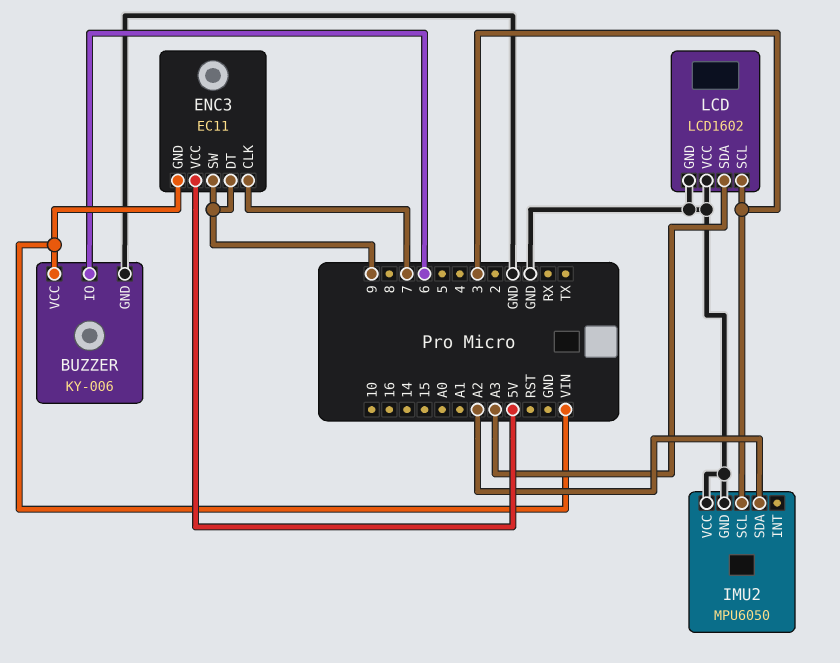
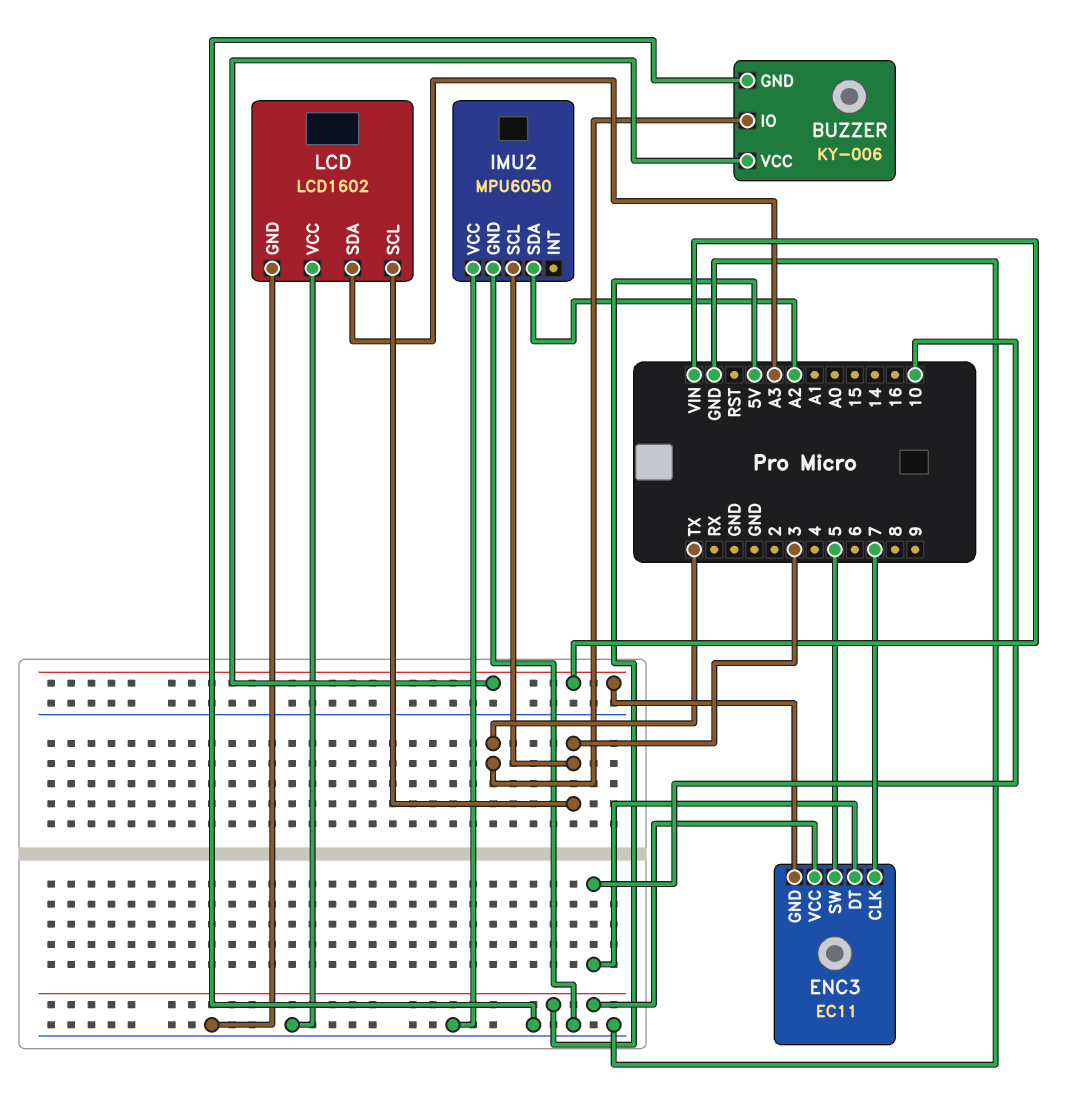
BUZZER pin IO: 6 -> TX
ENC3 pin DT: 9 -> 10
ENC3 pin SW: 9 -> 5

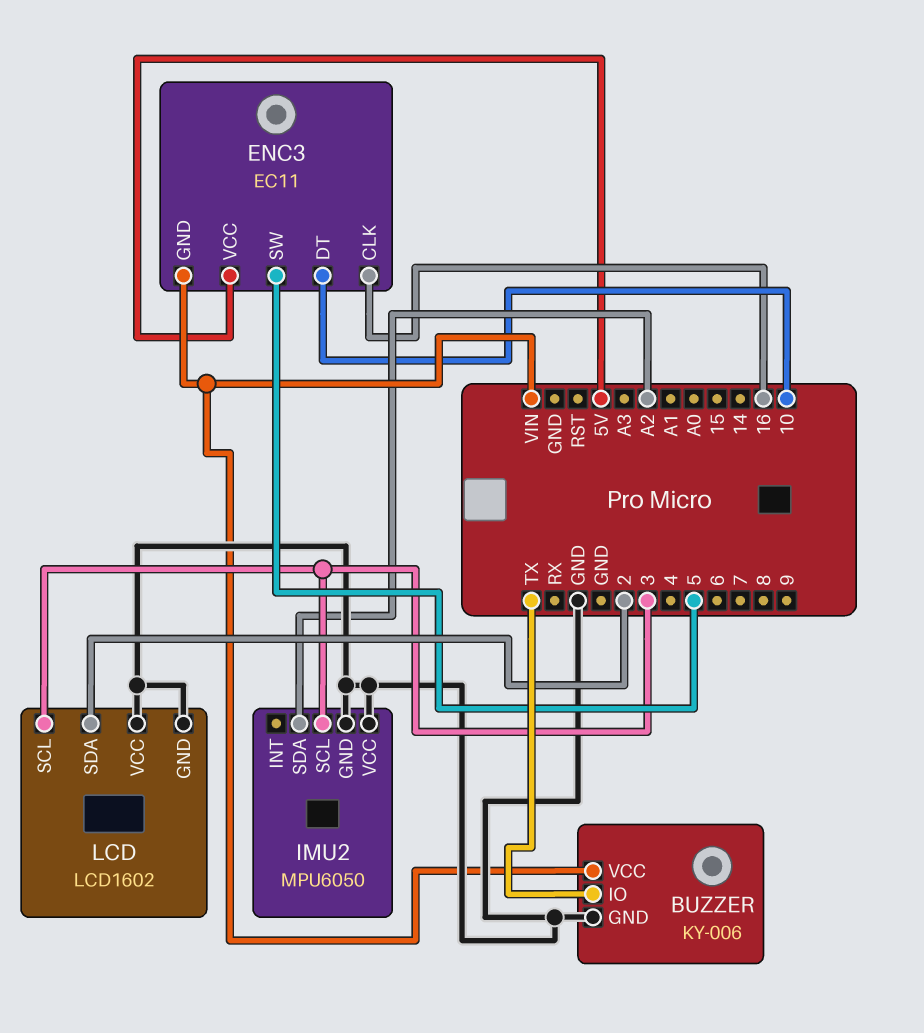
ENC3 pin CLK: 7 -> 16
LCD pin SDA: A3 -> 2

